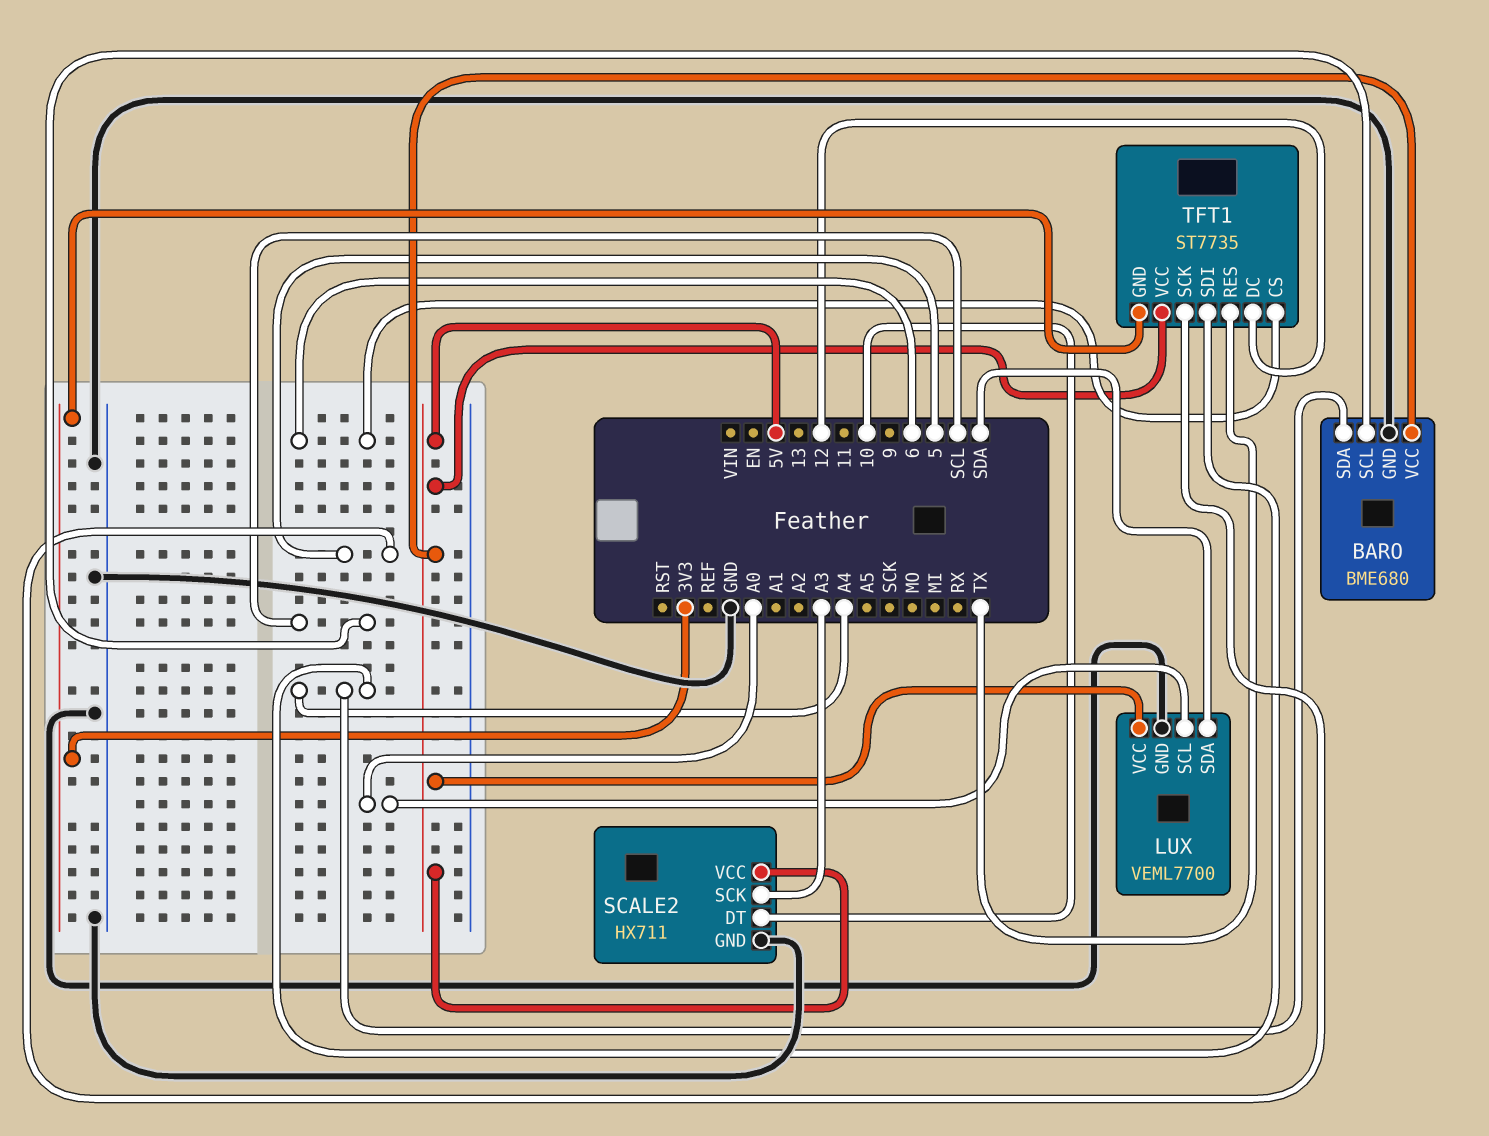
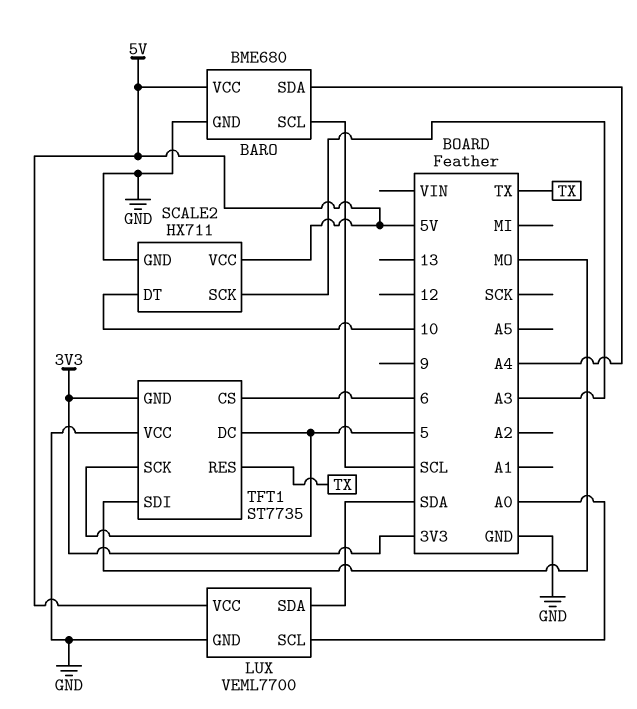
TFT1 pin DC: 12 -> 5
TFT1 pin SDI: A4 -> MO
TFT1 pin VCC: 5V -> GND

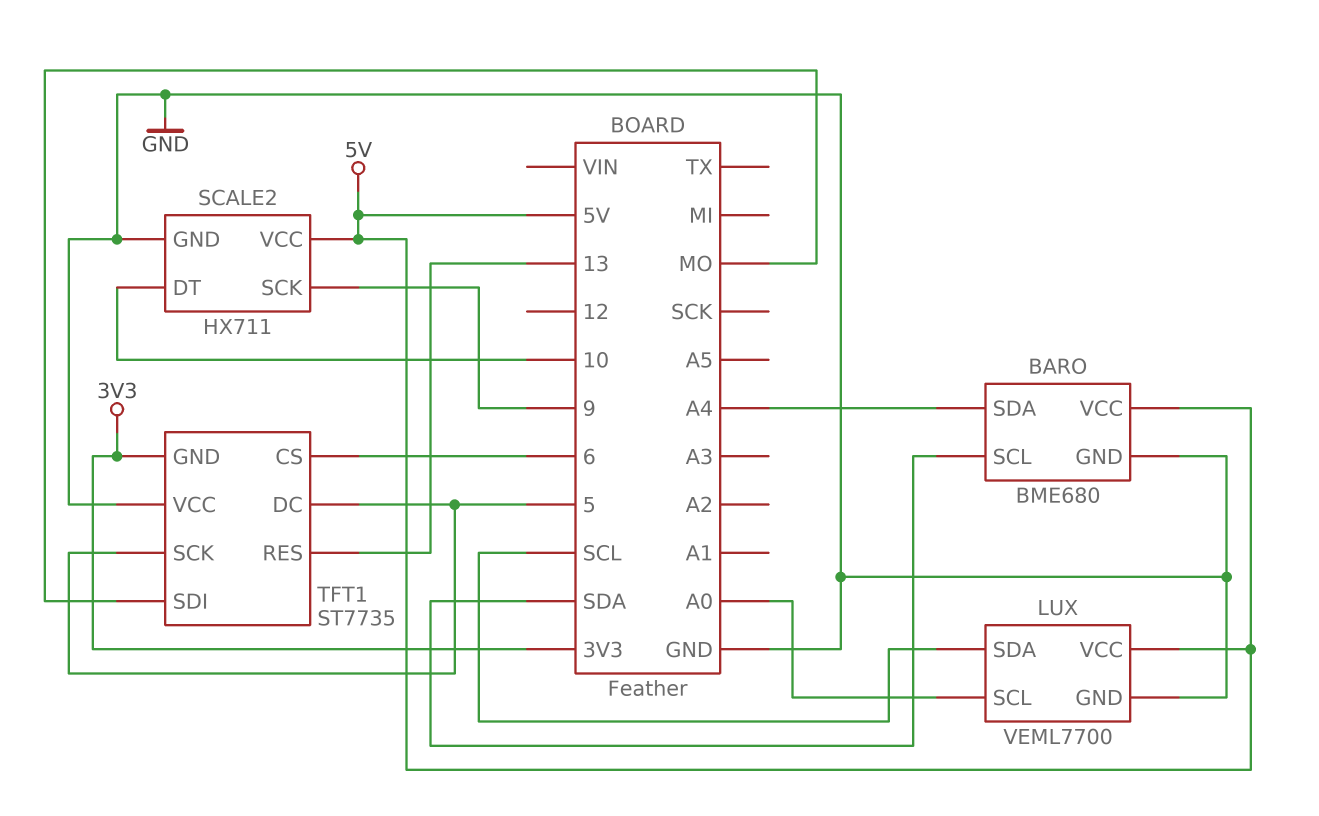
BARO pin SCL: SCL -> SDA
LUX pin SDA: SDA -> SCL
SCALE2 pin SCK: A3 -> 9
TFT1 pin RES: TX -> 13

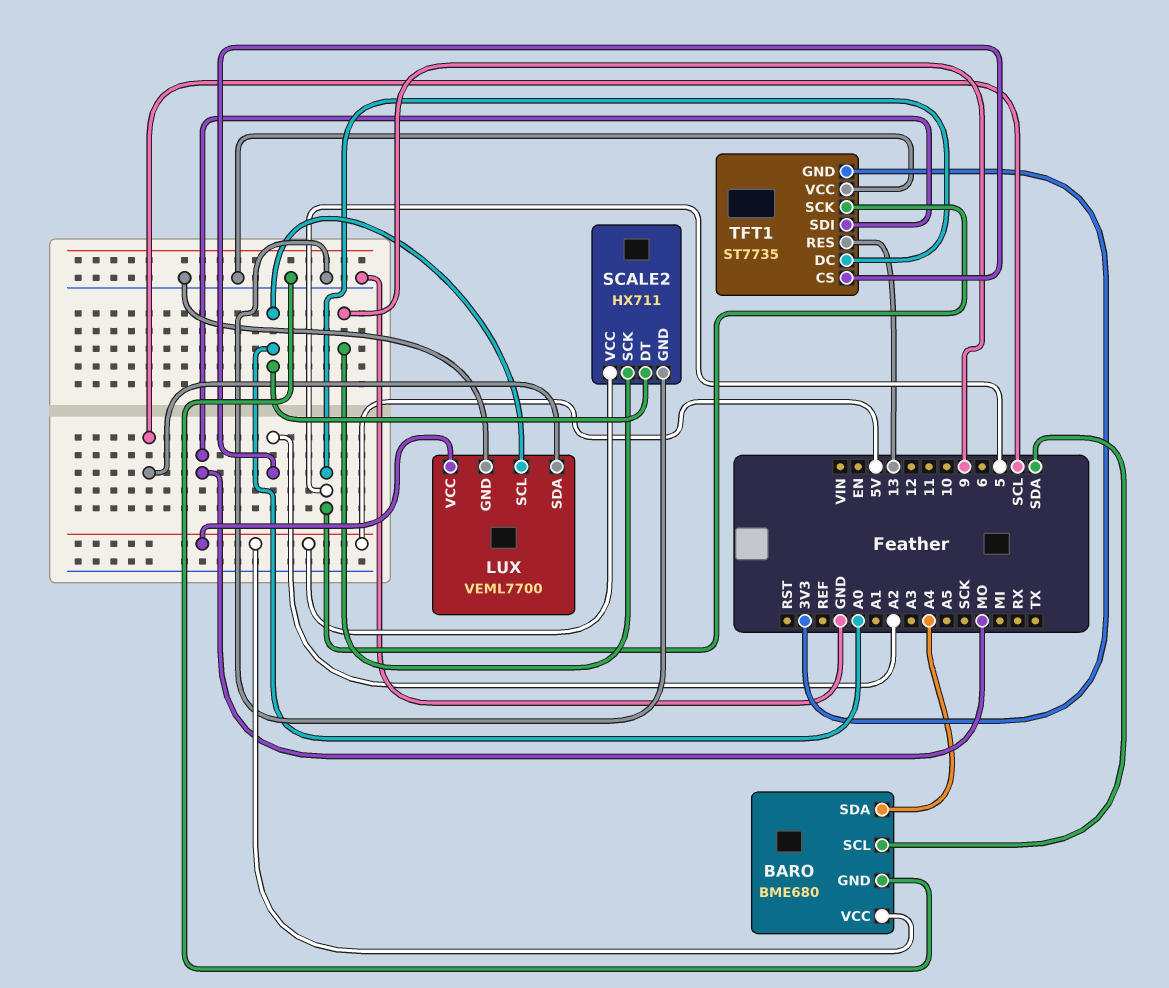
SCALE2 pin DT: 10 -> A0
TFT1 pin CS: 6 -> A2

